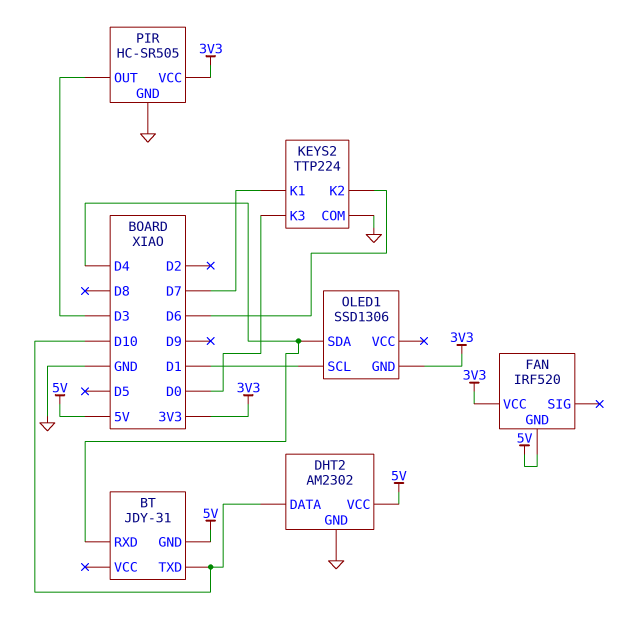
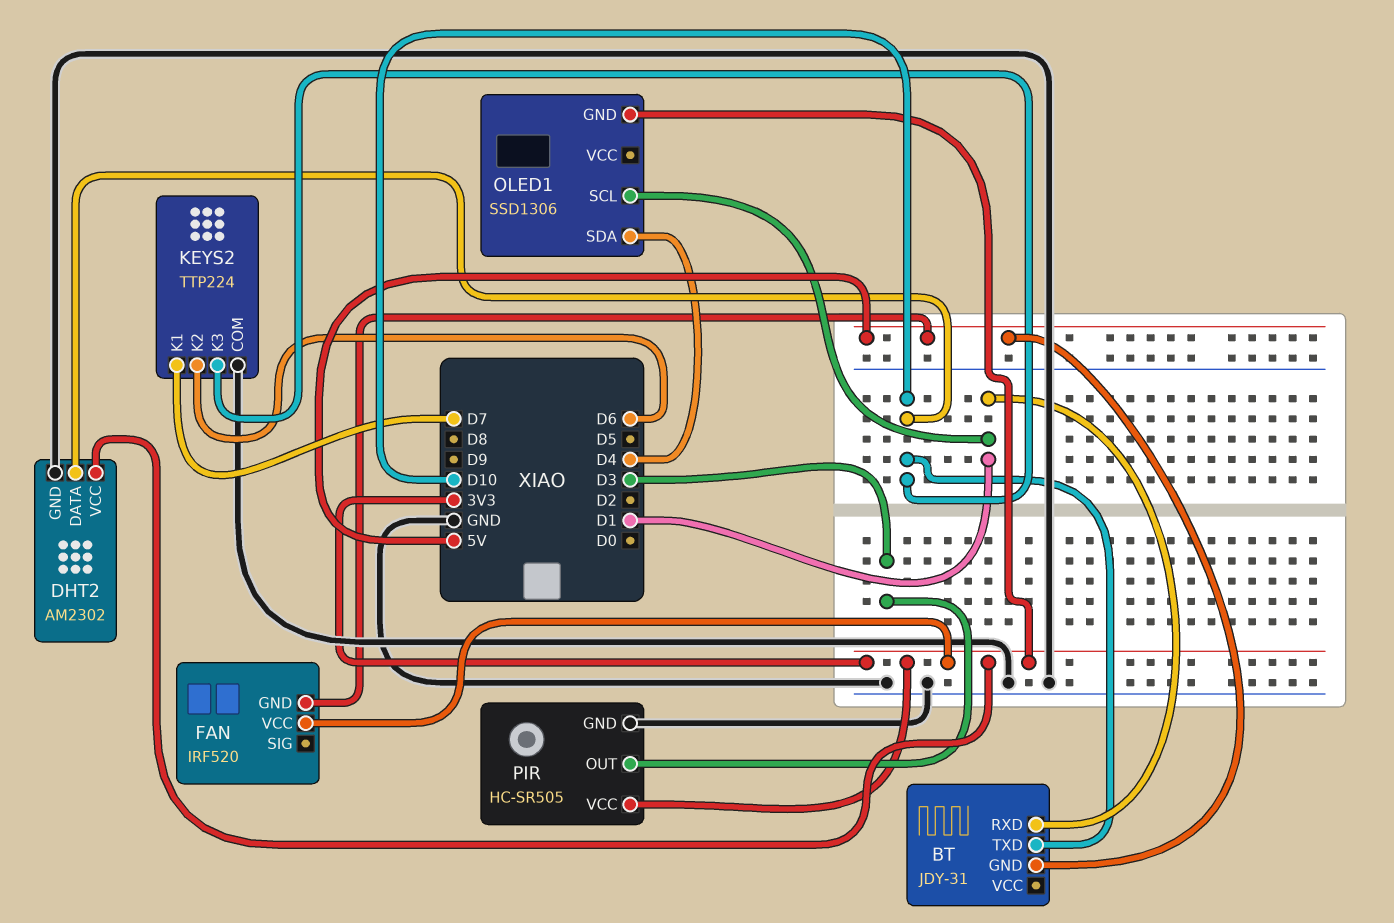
BT pin RXD: D4 -> D1
DHT2 pin VCC: 5V -> 3V3
KEYS2 pin K3: D0 -> D10

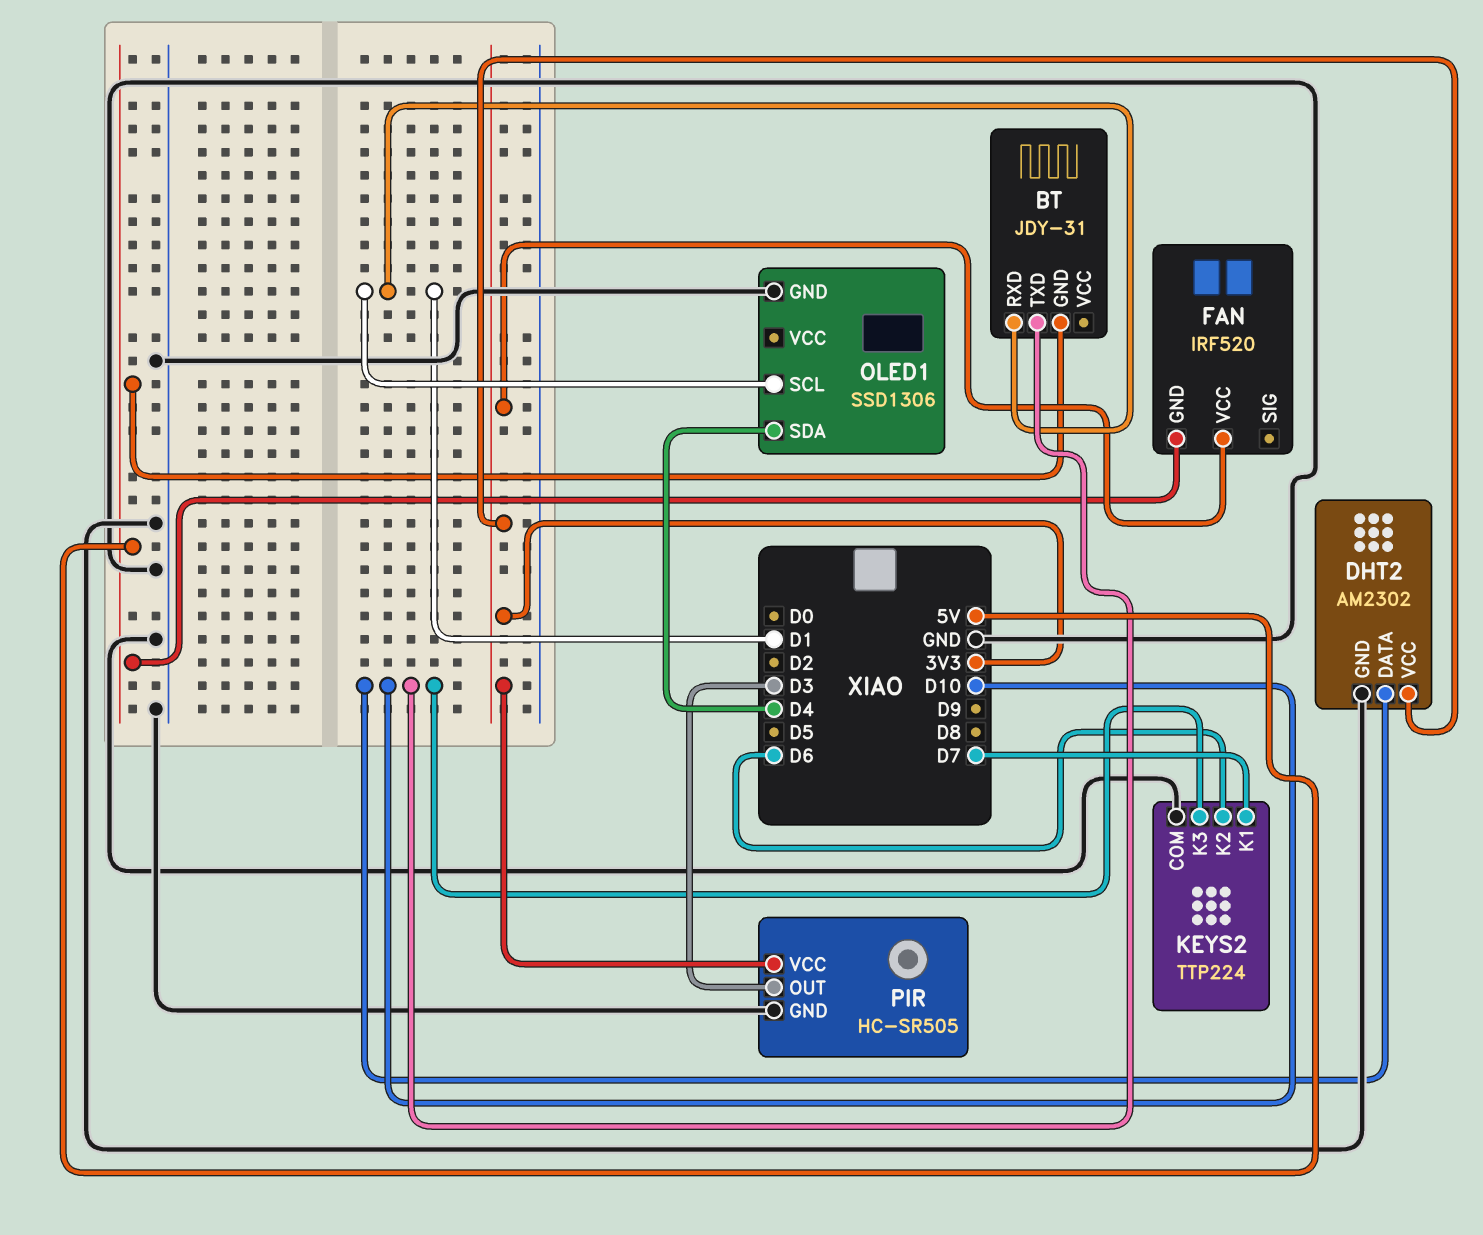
OLED1 pin GND: 3V3 -> GND

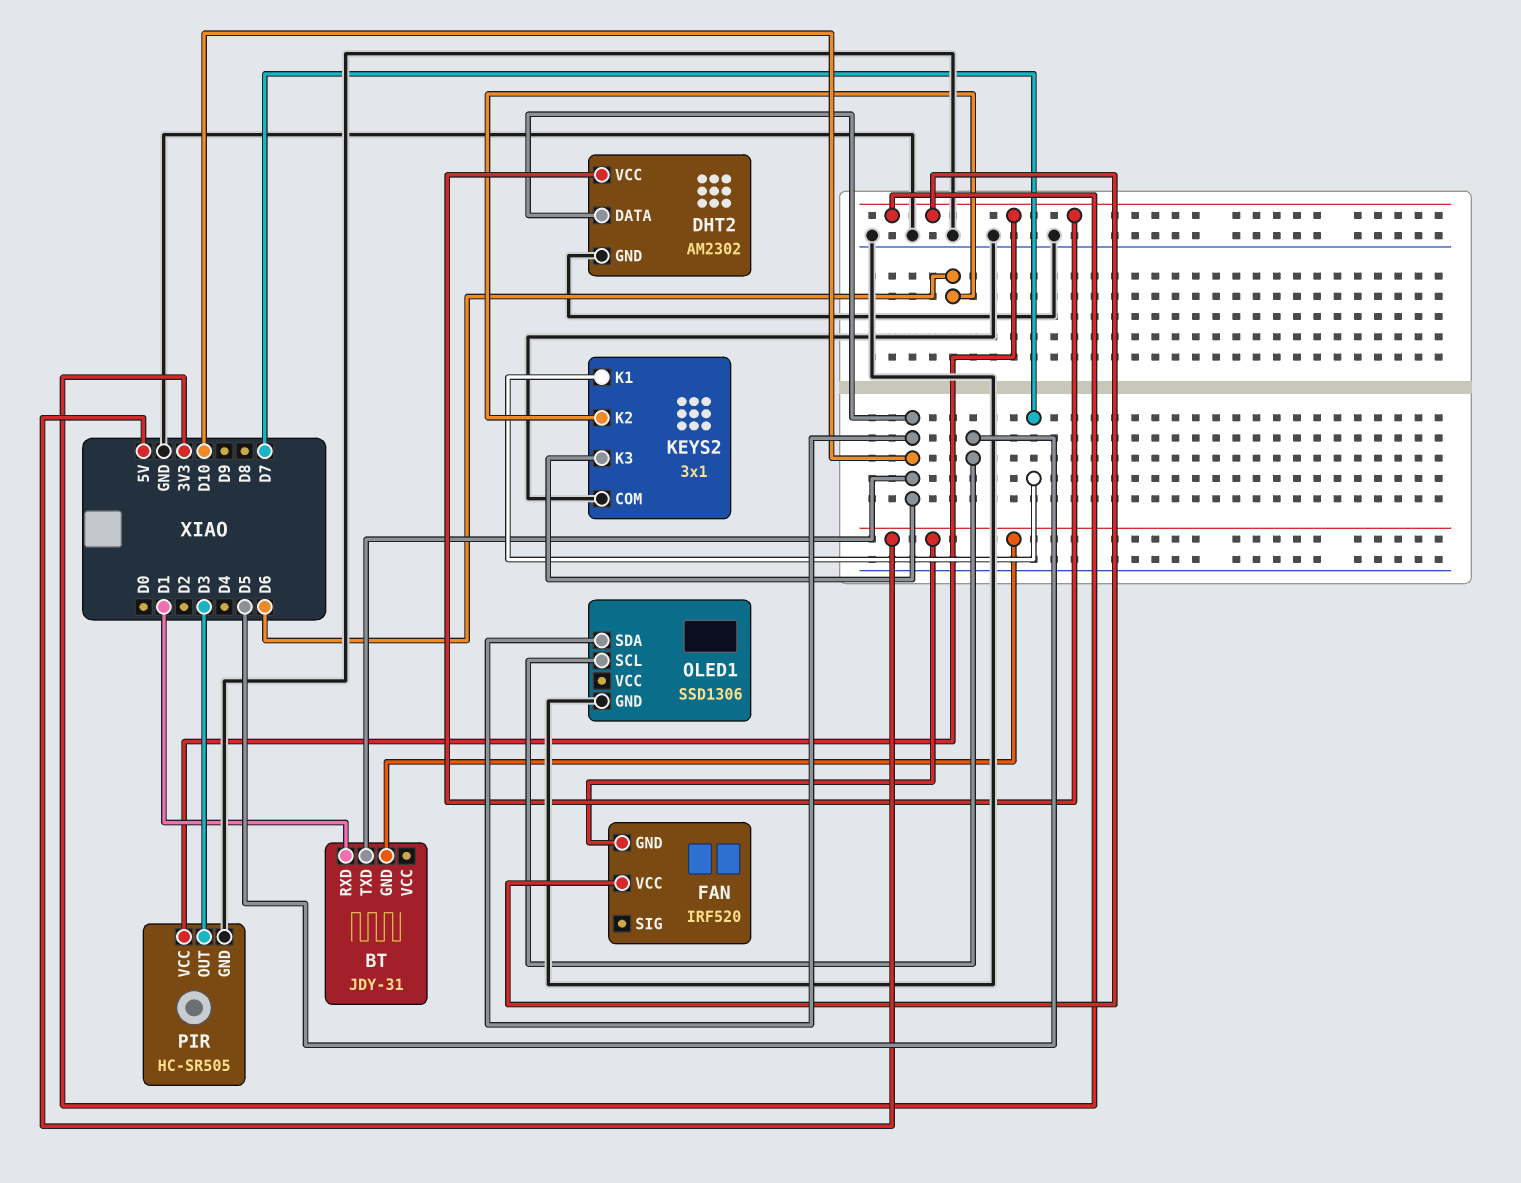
KEYS2: TTP224 -> 3x1
OLED1 pin SCL: D1 -> D5
OLED1 pin SDA: D4 -> D10

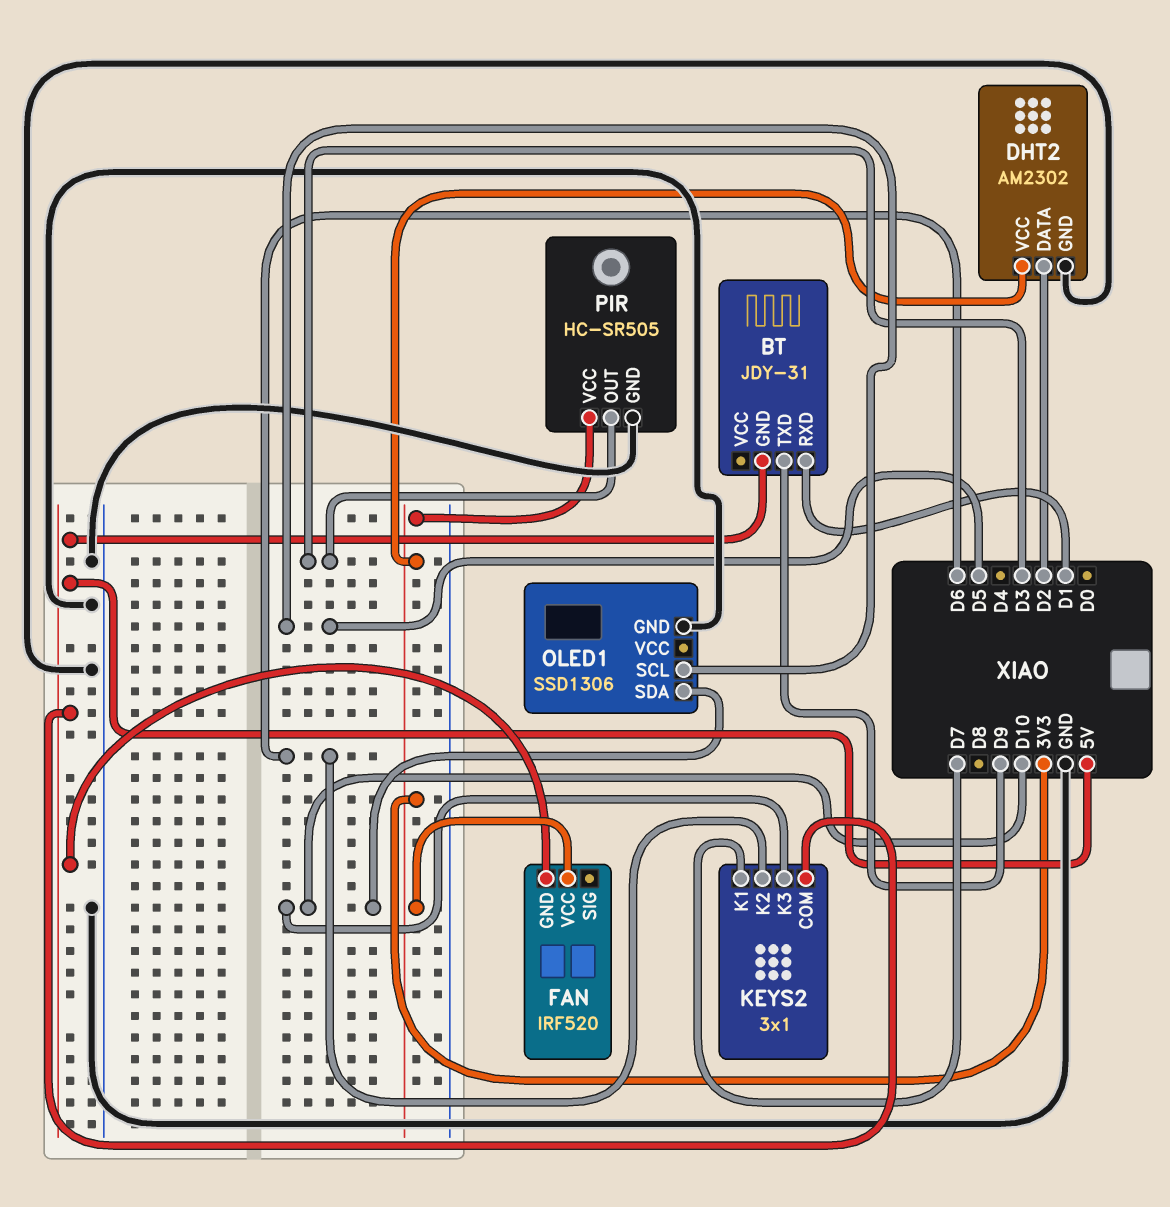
BT pin TXD: D10 -> D9
DHT2 pin DATA: D10 -> D2
KEYS2 pin COM: GND -> 5V

